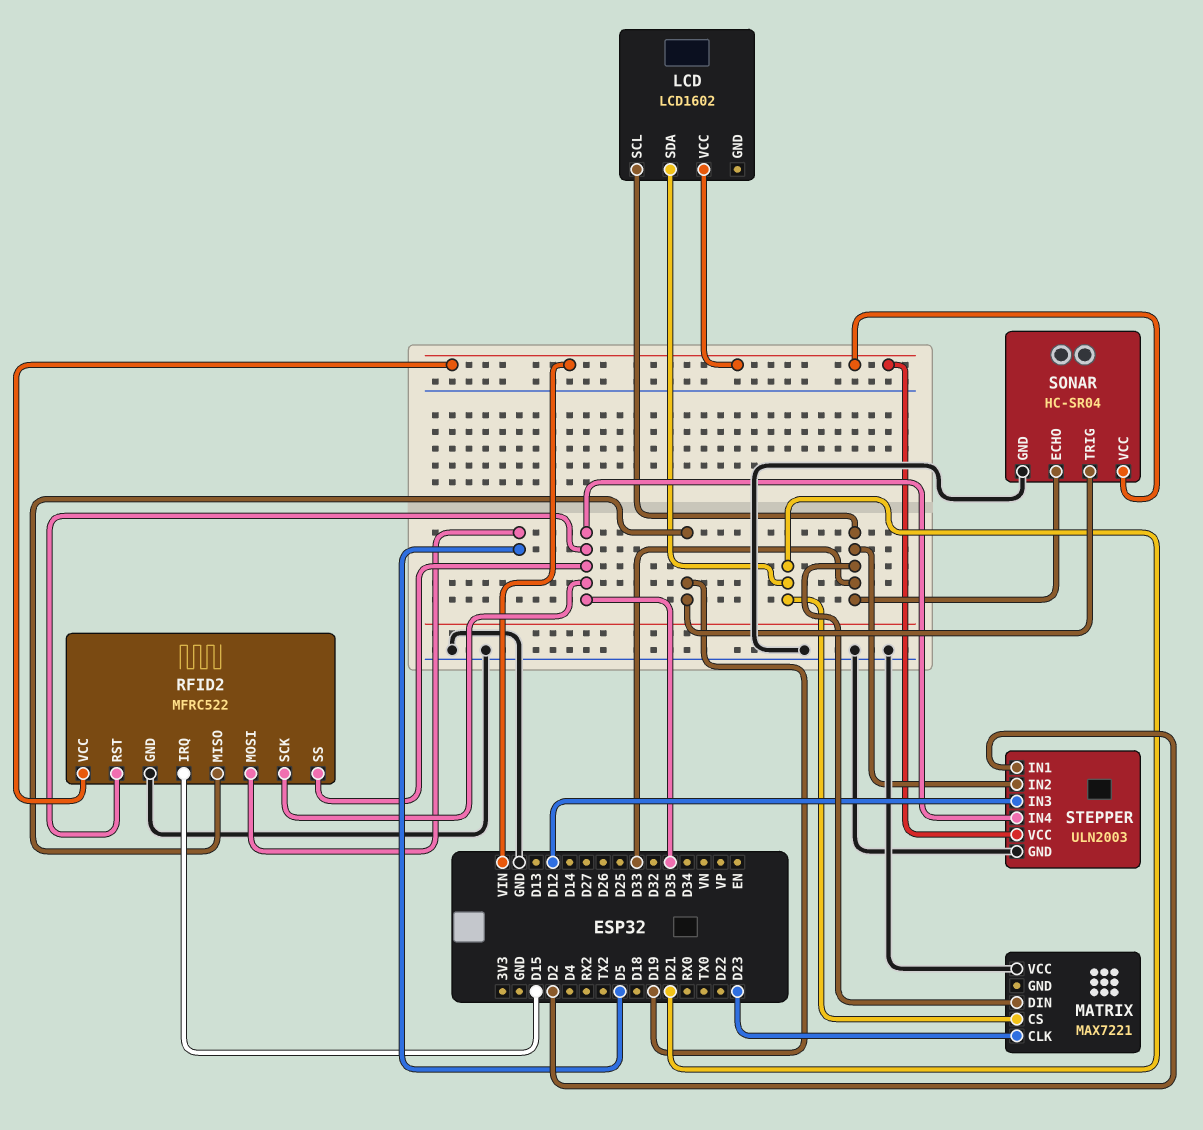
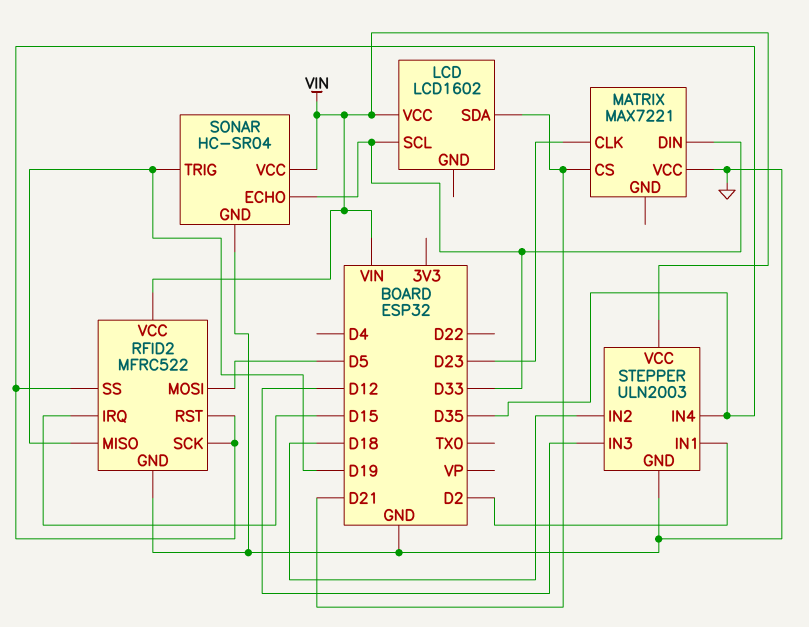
STEPPER pin IN2: D33 -> D18

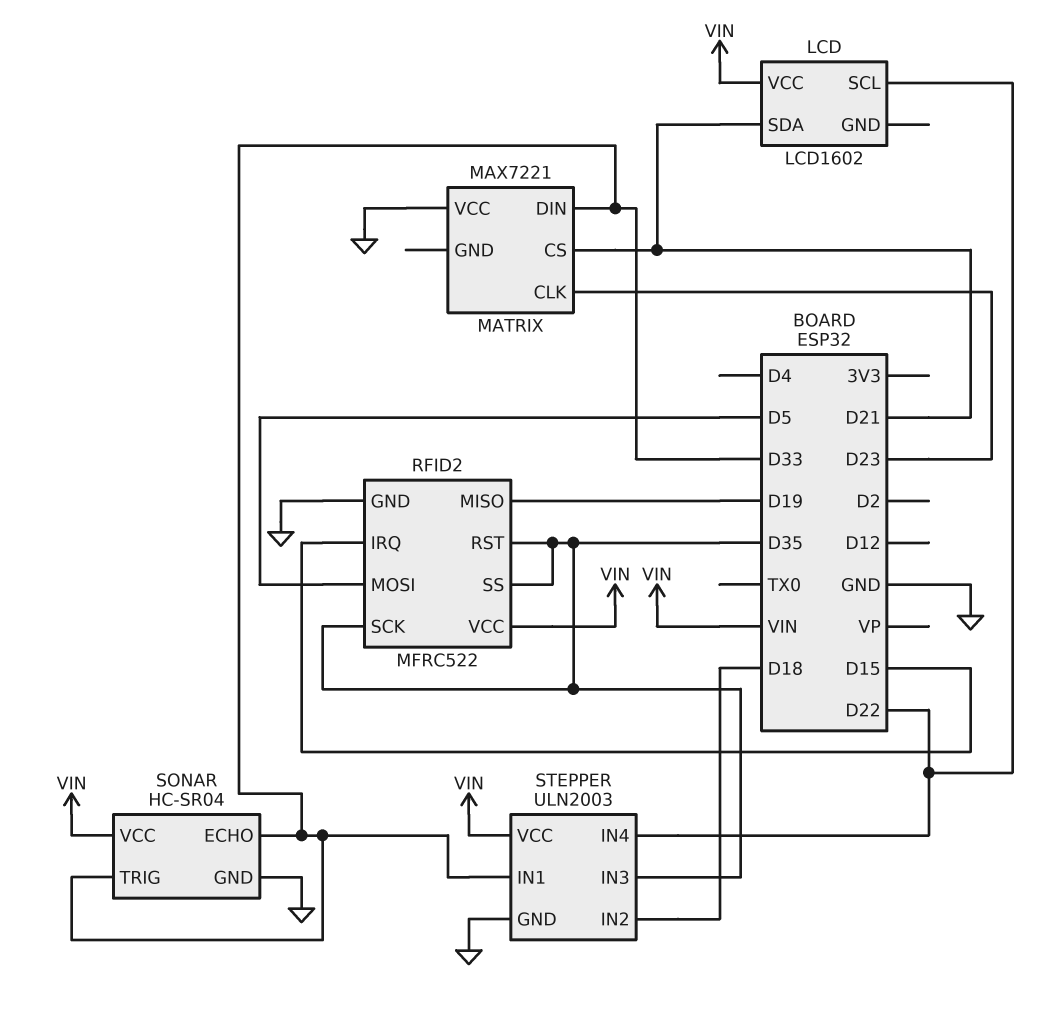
LCD pin SCL: D33 -> D22
SONAR pin TRIG: D19 -> D33
STEPPER pin IN1: D2 -> D33
STEPPER pin IN3: D12 -> D35
STEPPER pin IN4: D35 -> D22

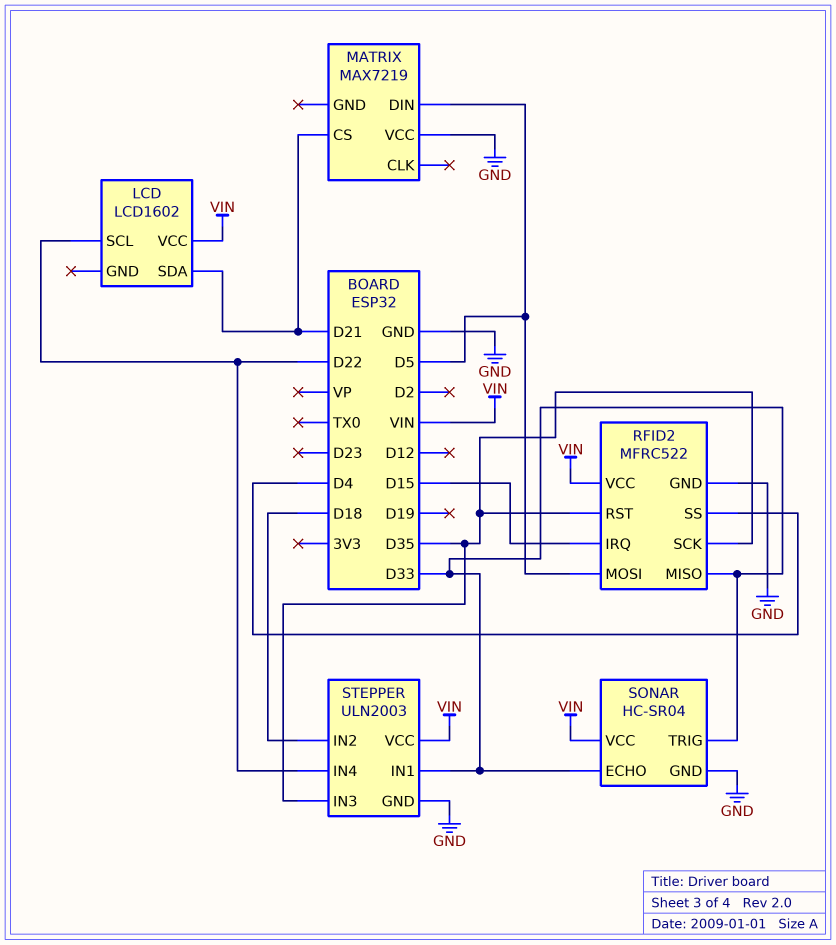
MATRIX: MAX7221 -> MAX7219
MATRIX pin CLK: D23 -> none
MATRIX pin DIN: D33 -> D5
RFID2 pin MISO: D19 -> D33
RFID2 pin SS: D35 -> D4

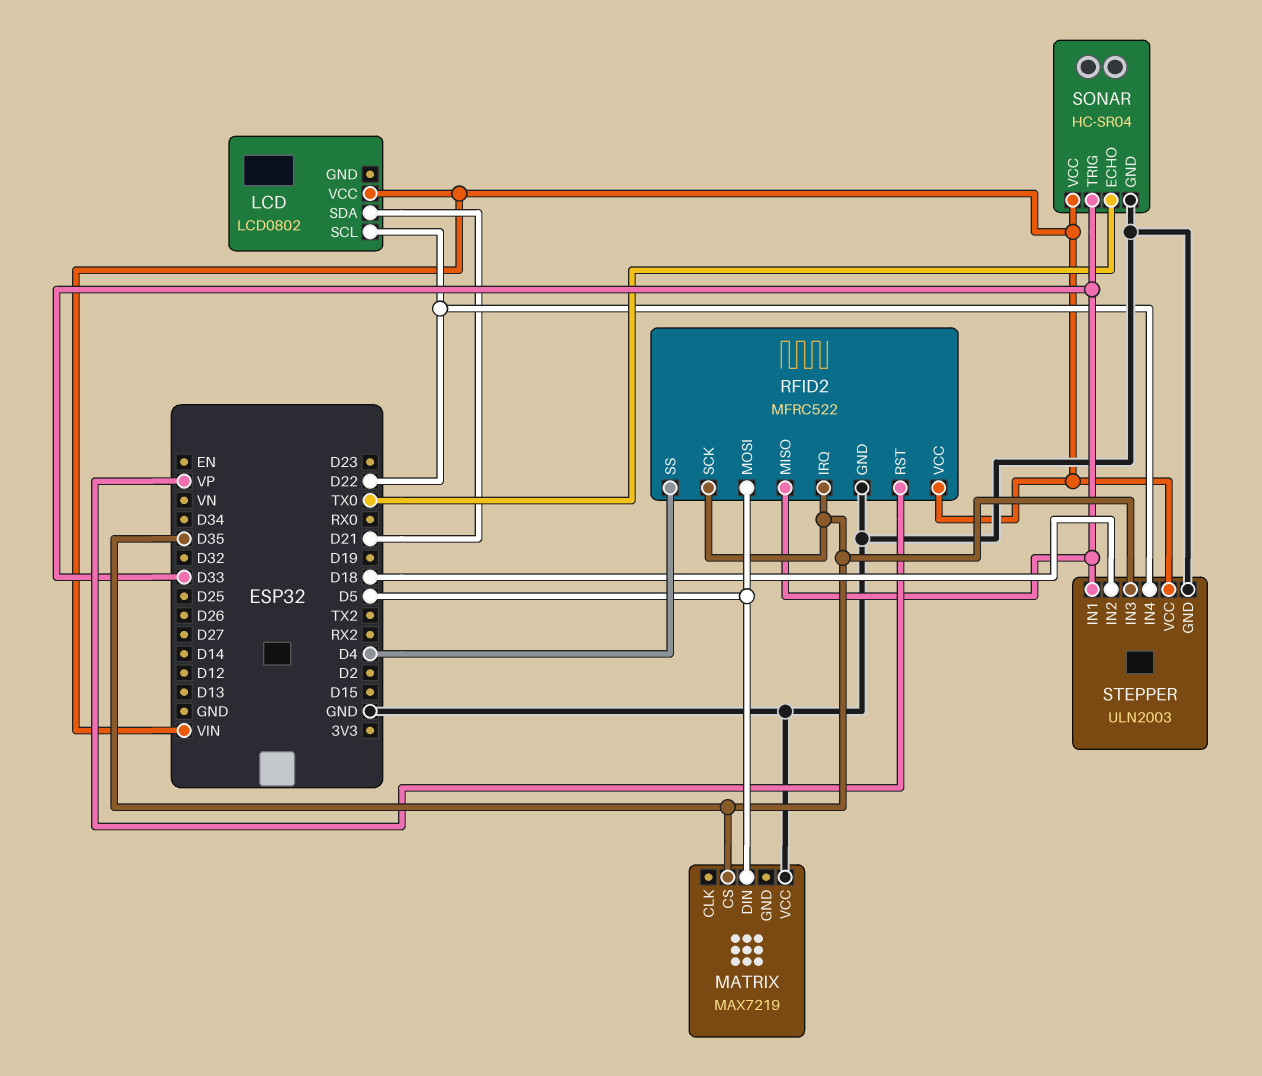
LCD: LCD1602 -> LCD0802
MATRIX pin CS: D21 -> D35
RFID2 pin IRQ: D15 -> D35
RFID2 pin RST: D35 -> VP
SONAR pin ECHO: D33 -> TX0

